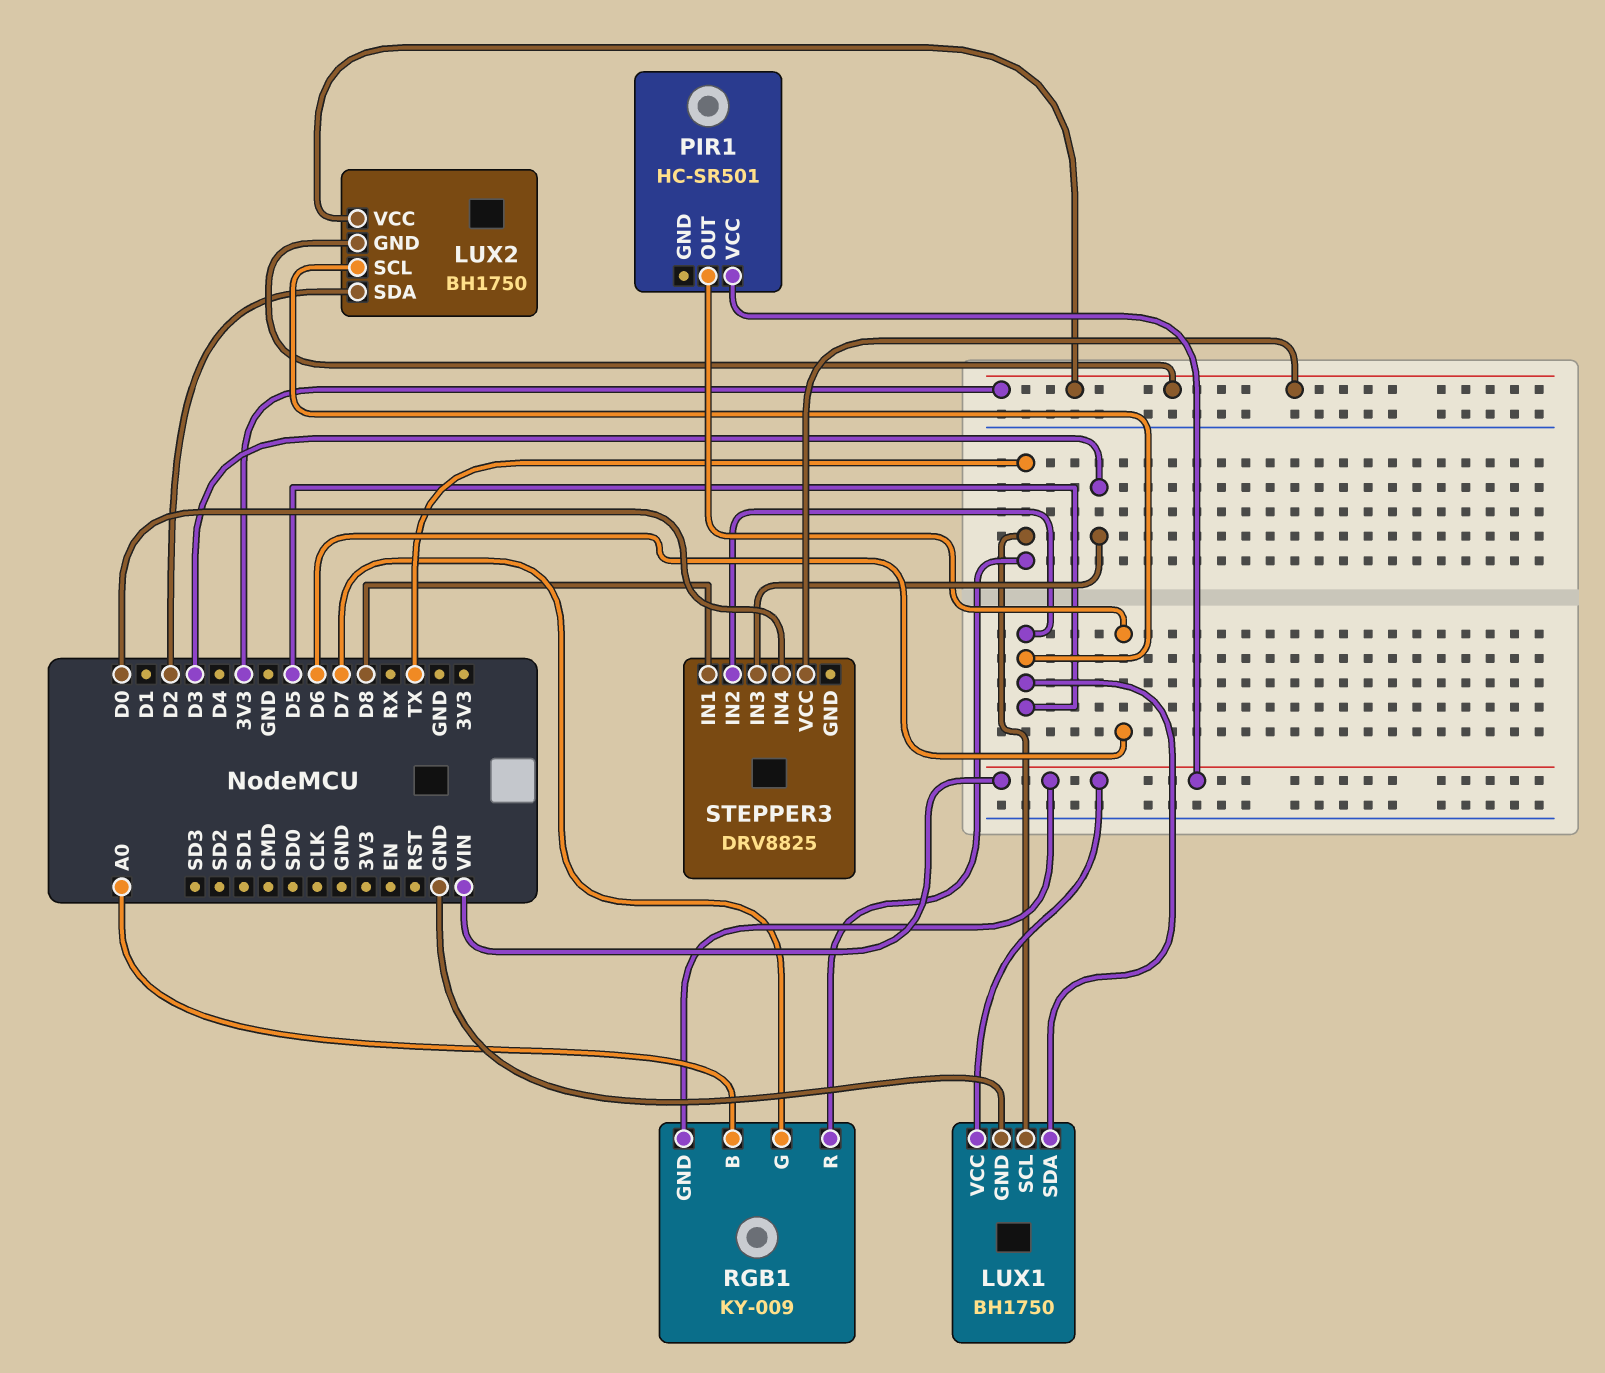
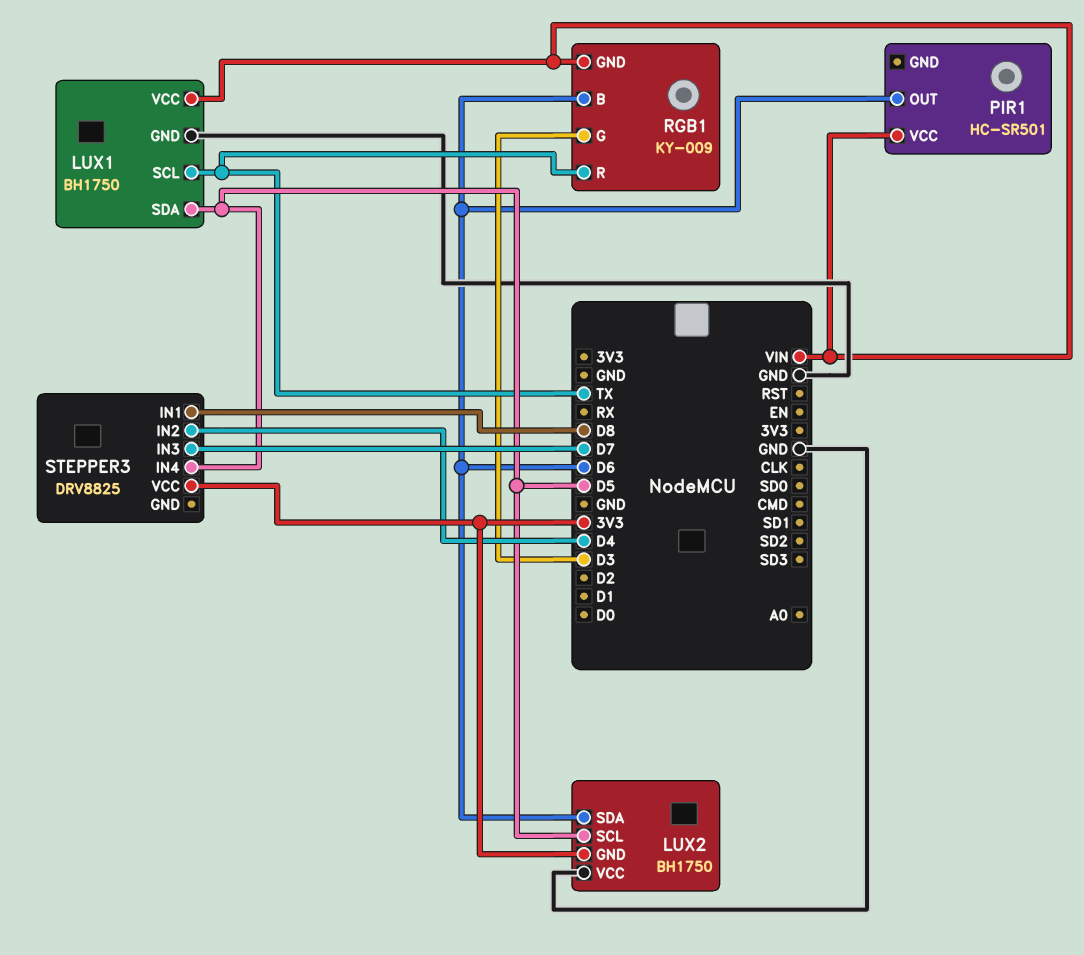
LUX2 pin SDA: D2 -> D6
LUX2 pin VCC: 3V3 -> GND
RGB1 pin B: A0 -> D6
RGB1 pin G: D7 -> D3
STEPPER3 pin IN2: D5 -> D4
STEPPER3 pin IN3: D3 -> D7
STEPPER3 pin IN4: D0 -> D5

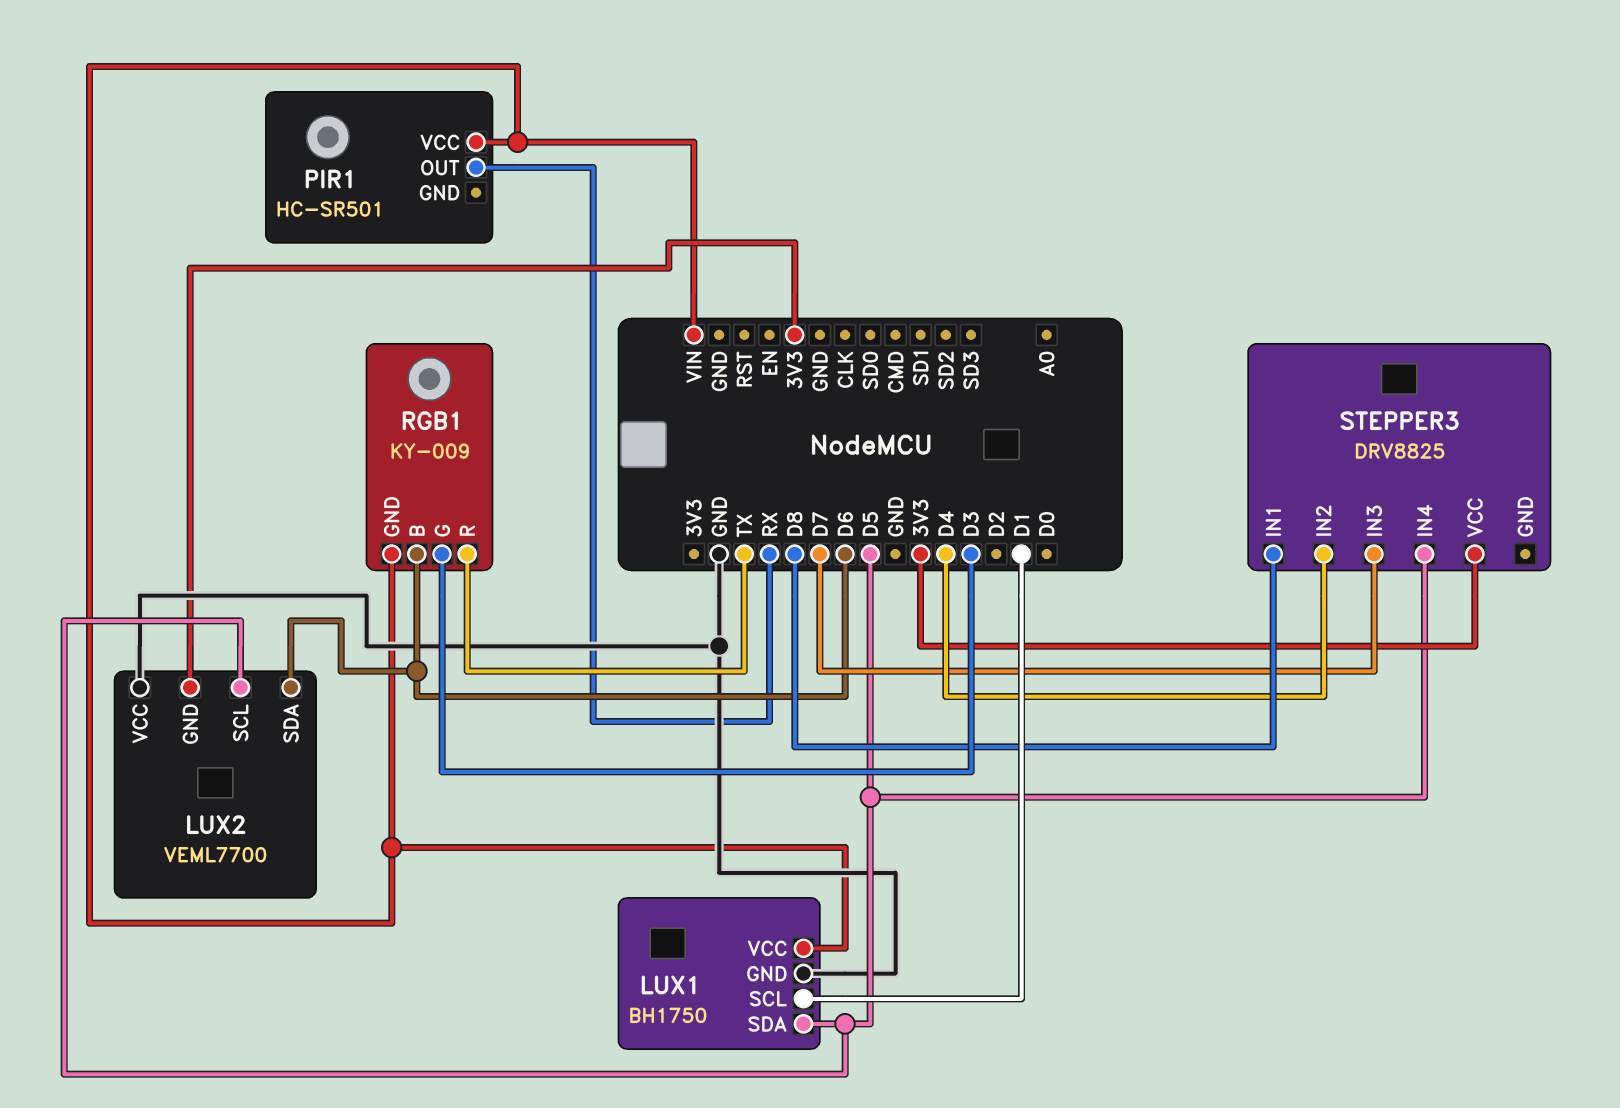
LUX1 pin SCL: TX -> D1
LUX2: BH1750 -> VEML7700
PIR1 pin OUT: D6 -> RX

